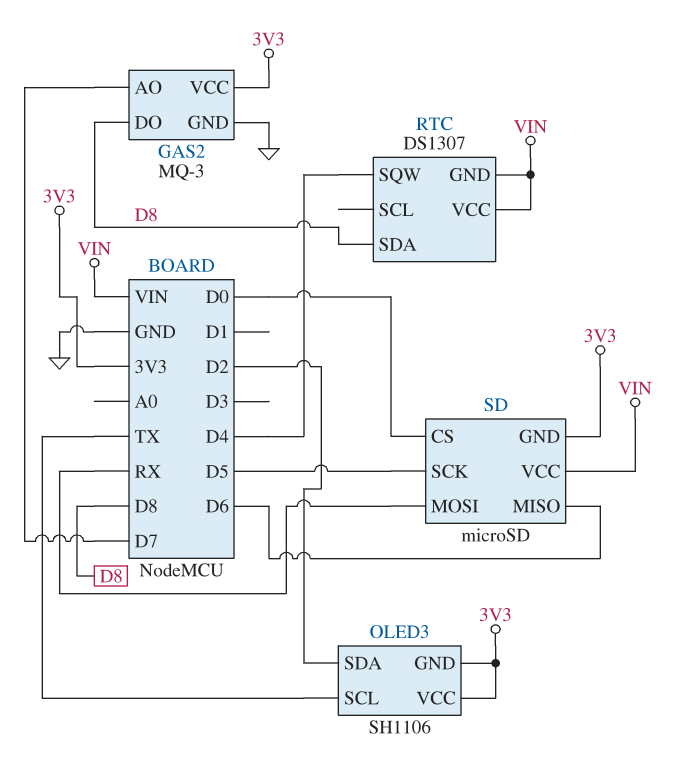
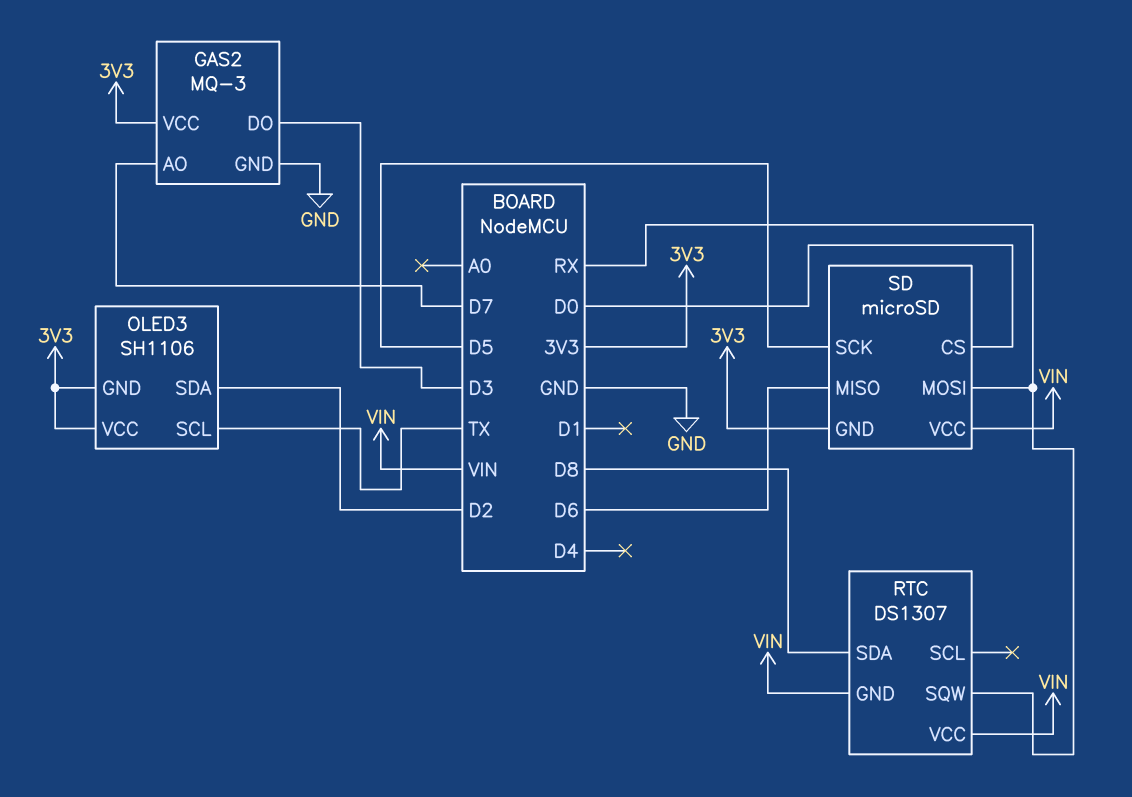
GAS2 pin DO: D8 -> D3
RTC pin SQW: D4 -> RX

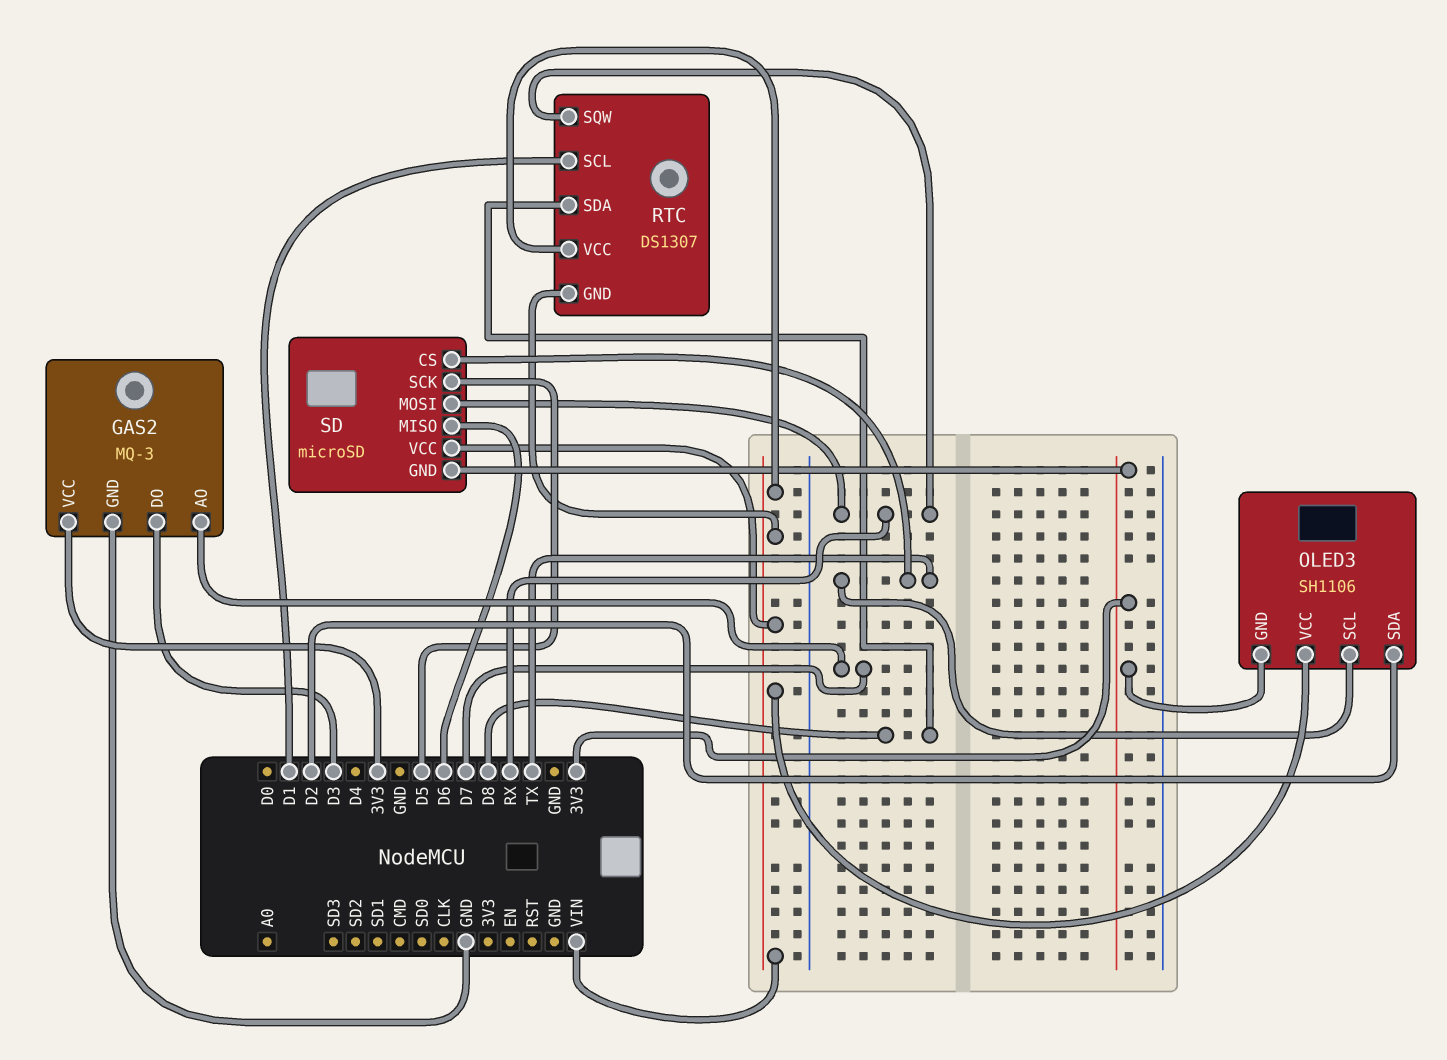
OLED3 pin VCC: 3V3 -> VIN
RTC pin SCL: none -> D1
SD pin CS: D0 -> TX

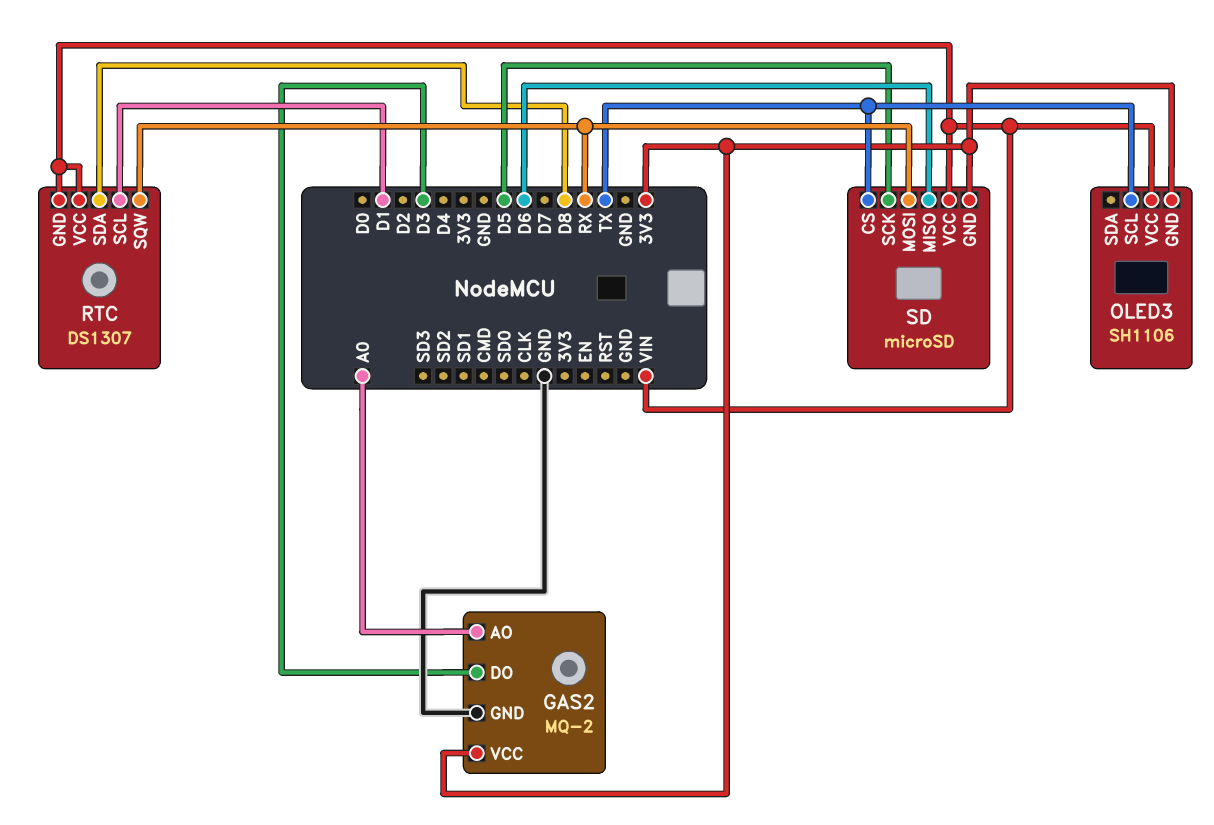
GAS2: MQ-3 -> MQ-2
GAS2 pin AO: D7 -> A0
OLED3 pin SDA: D2 -> none

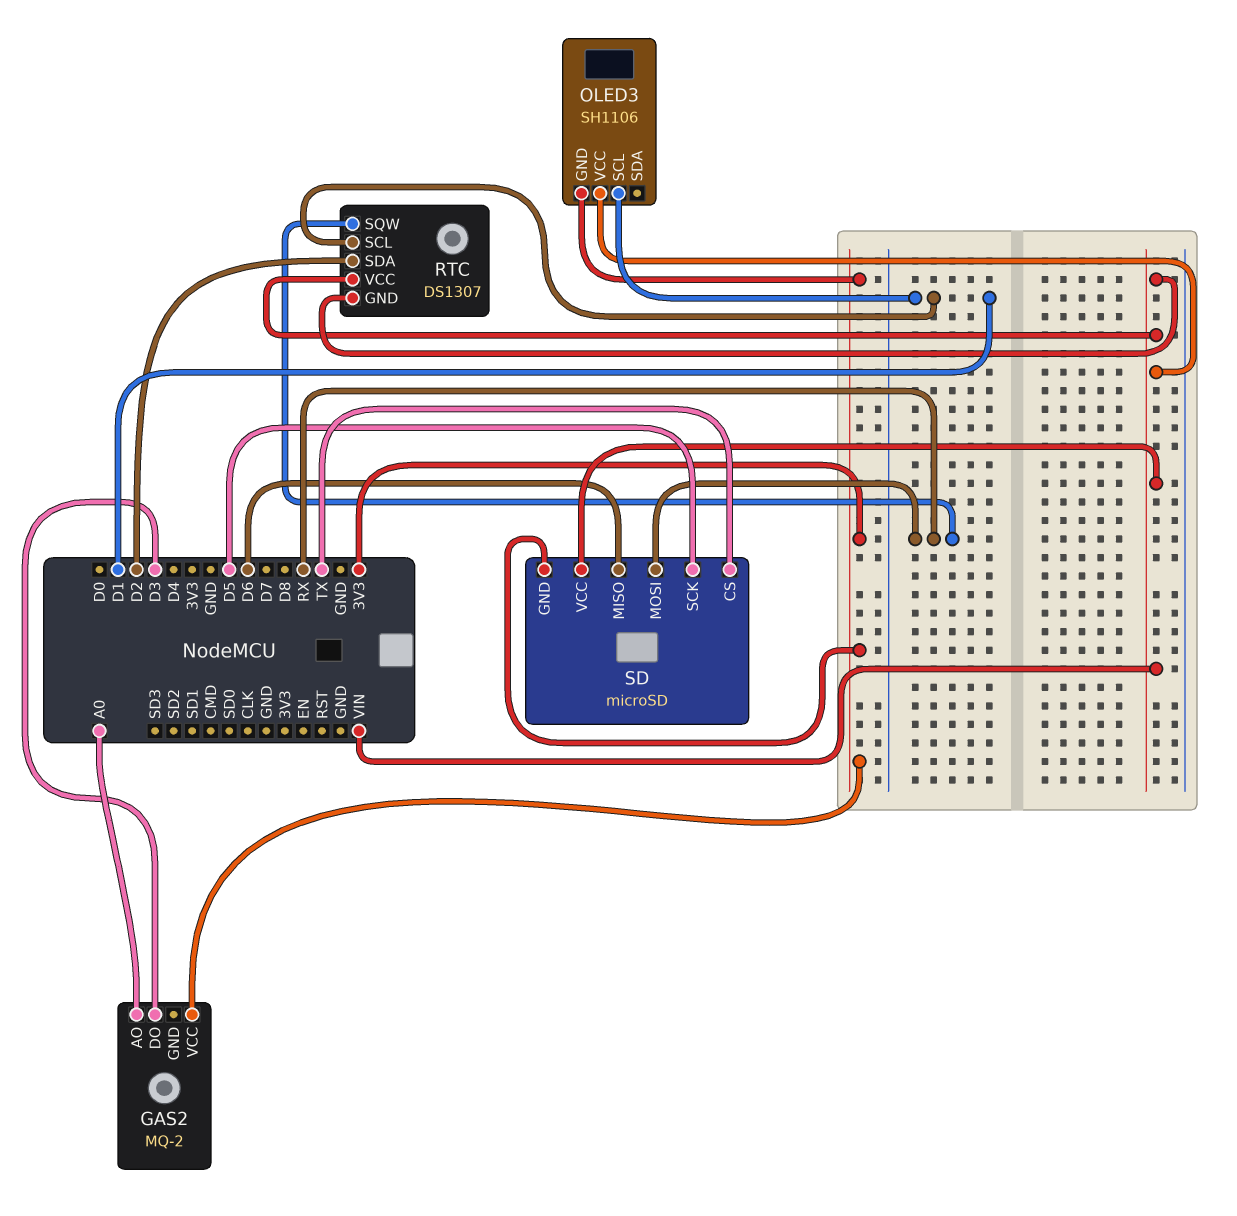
GAS2 pin GND: GND -> none
OLED3 pin SCL: TX -> D1
RTC pin SDA: D8 -> D2

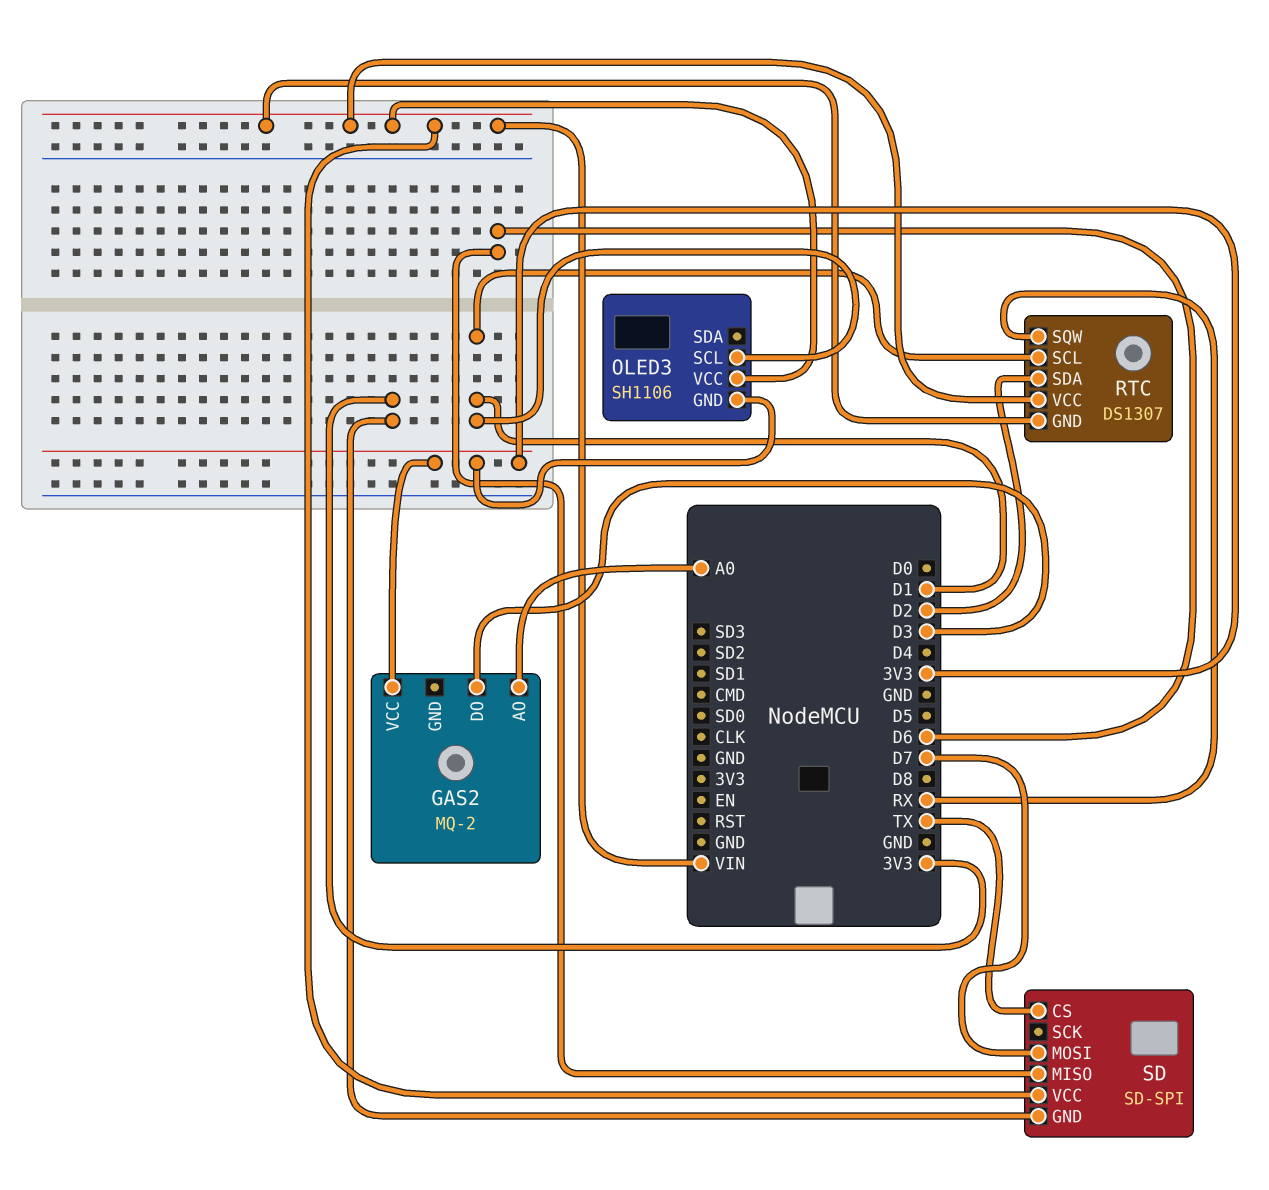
SD: microSD -> SD-SPI
SD pin MOSI: RX -> D7
SD pin SCK: D5 -> none

